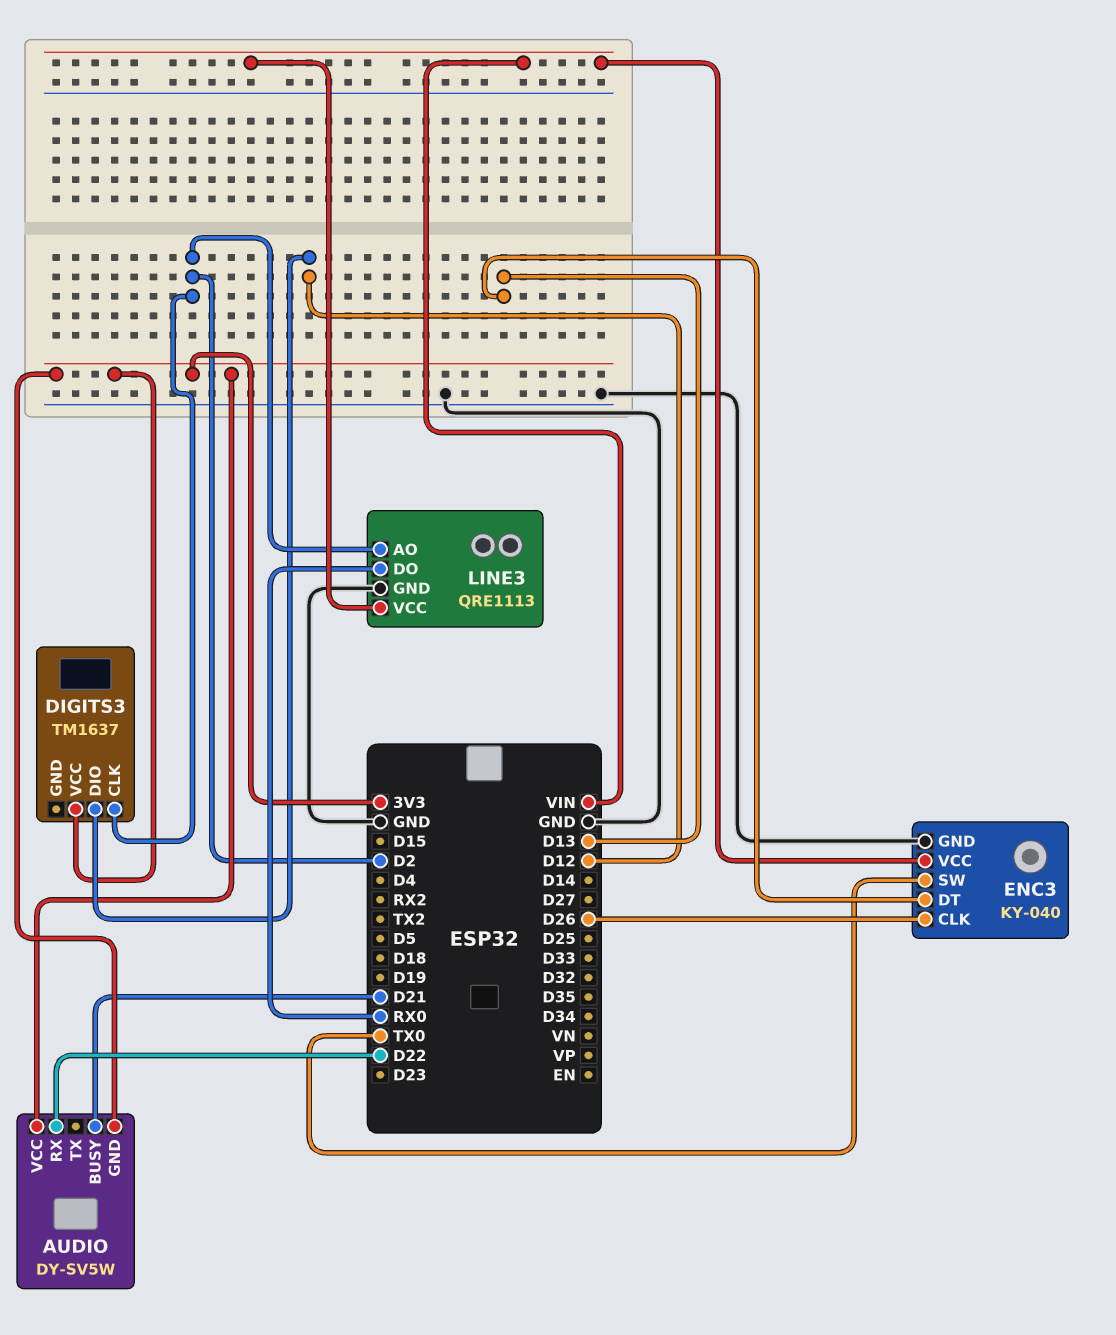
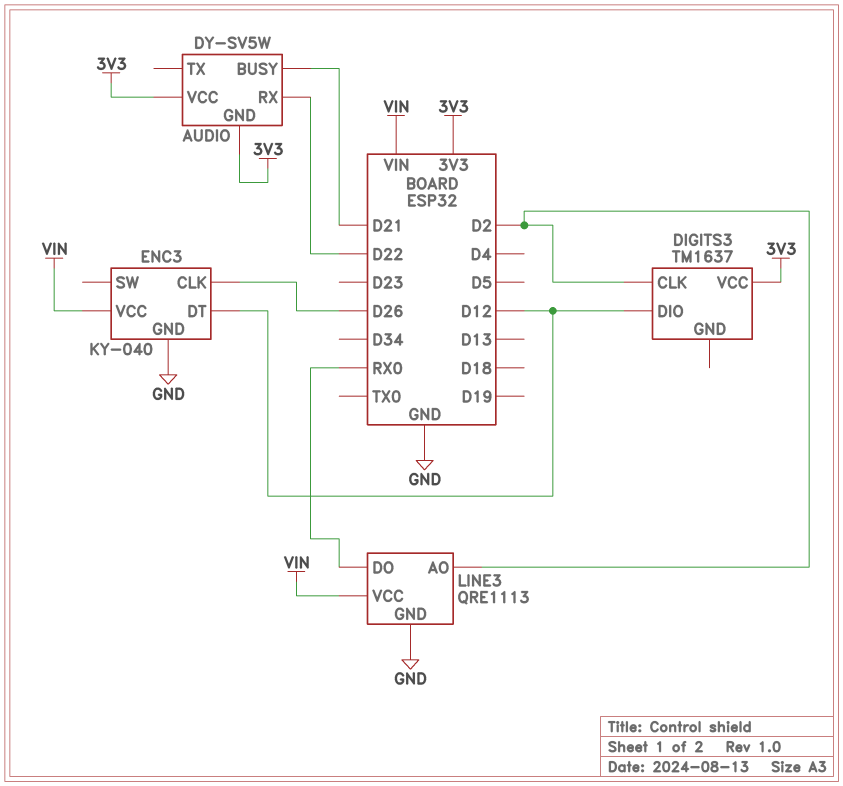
ENC3 pin DT: D13 -> D12
ENC3 pin SW: TX0 -> none

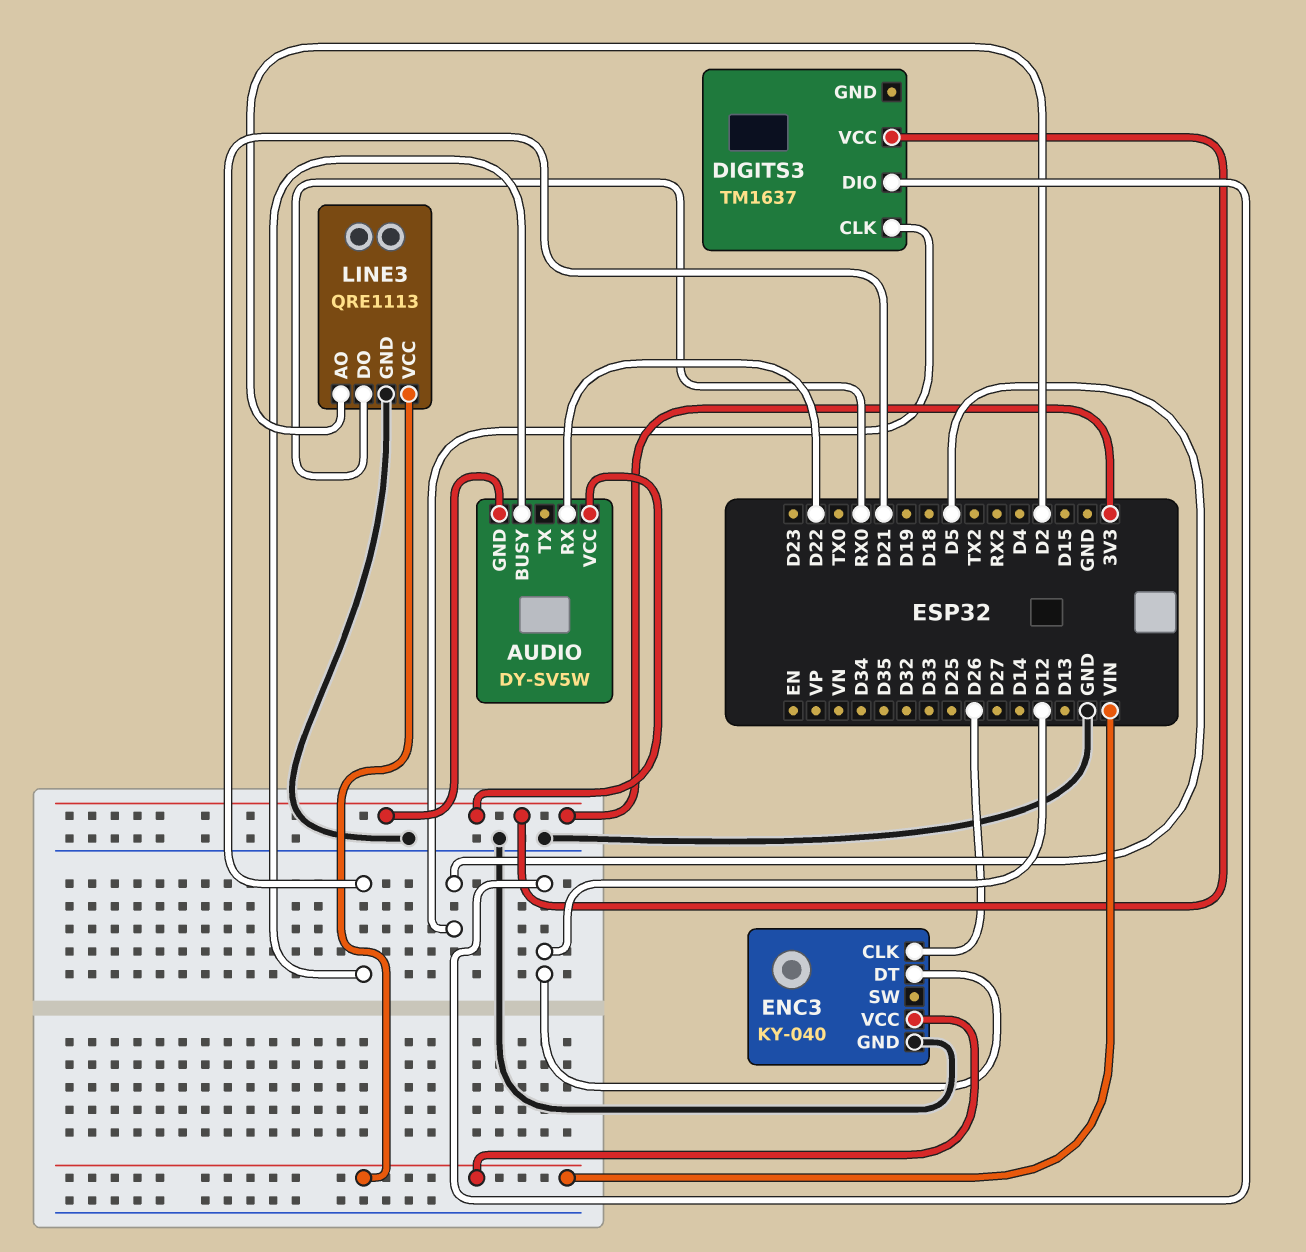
DIGITS3 pin CLK: D2 -> D5

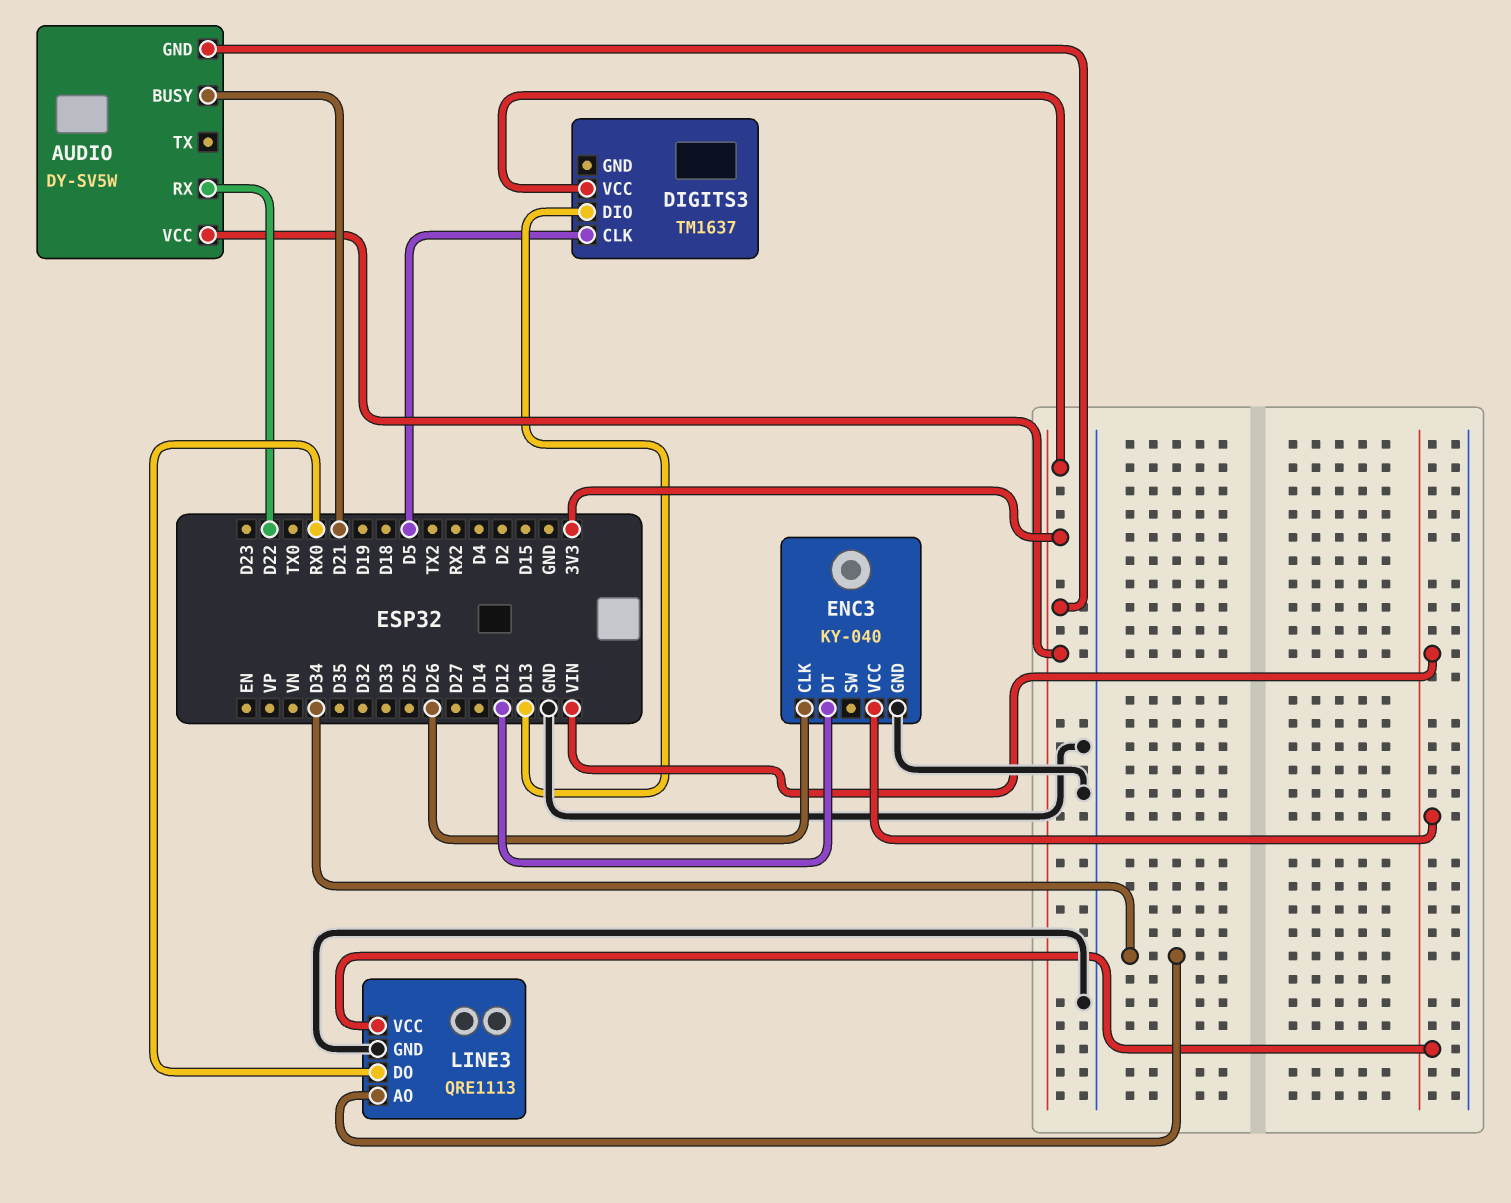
DIGITS3 pin DIO: D12 -> D13
LINE3 pin AO: D2 -> D34

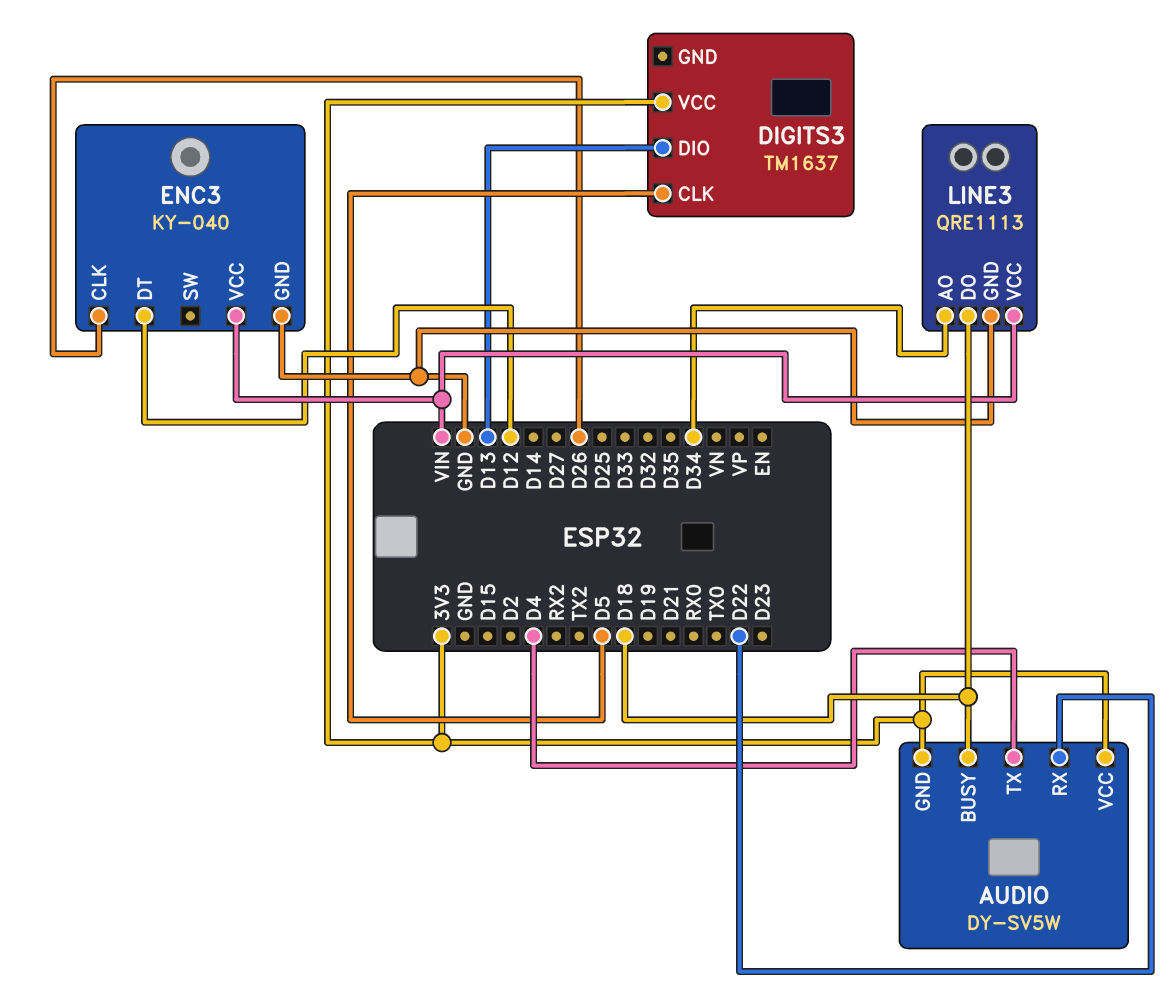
AUDIO pin BUSY: D21 -> D18
AUDIO pin TX: none -> D4
LINE3 pin DO: RX0 -> D18

